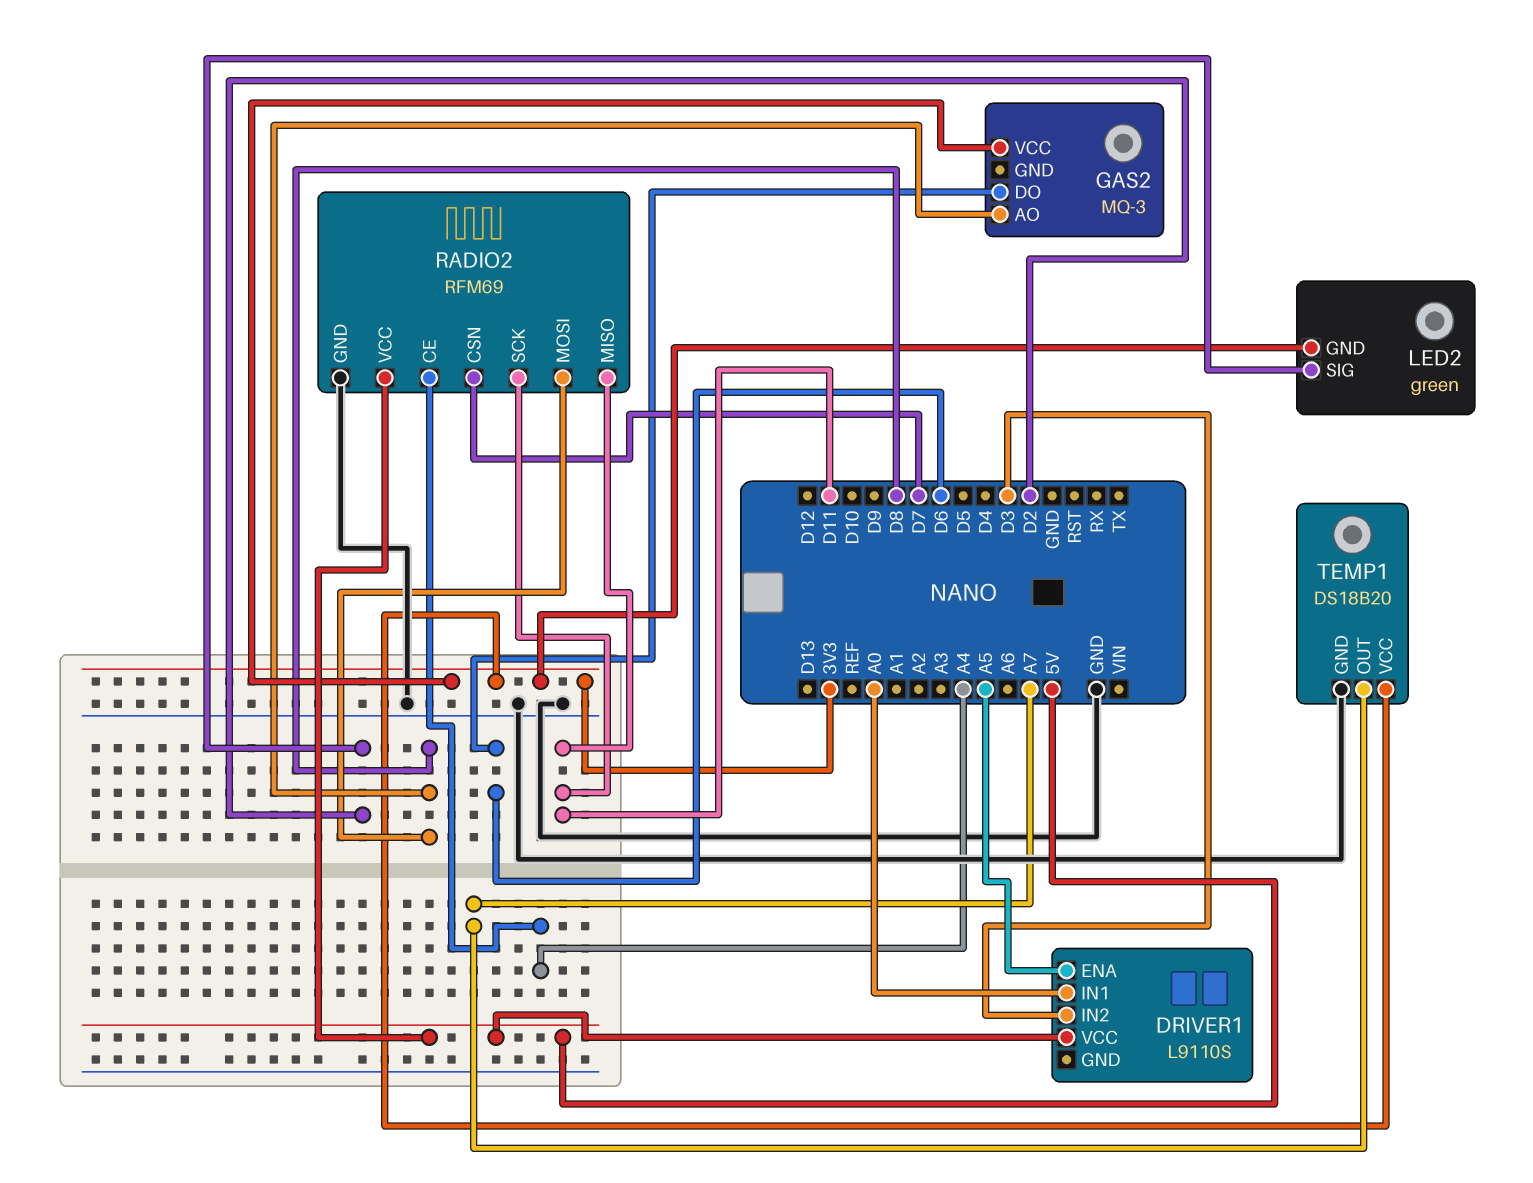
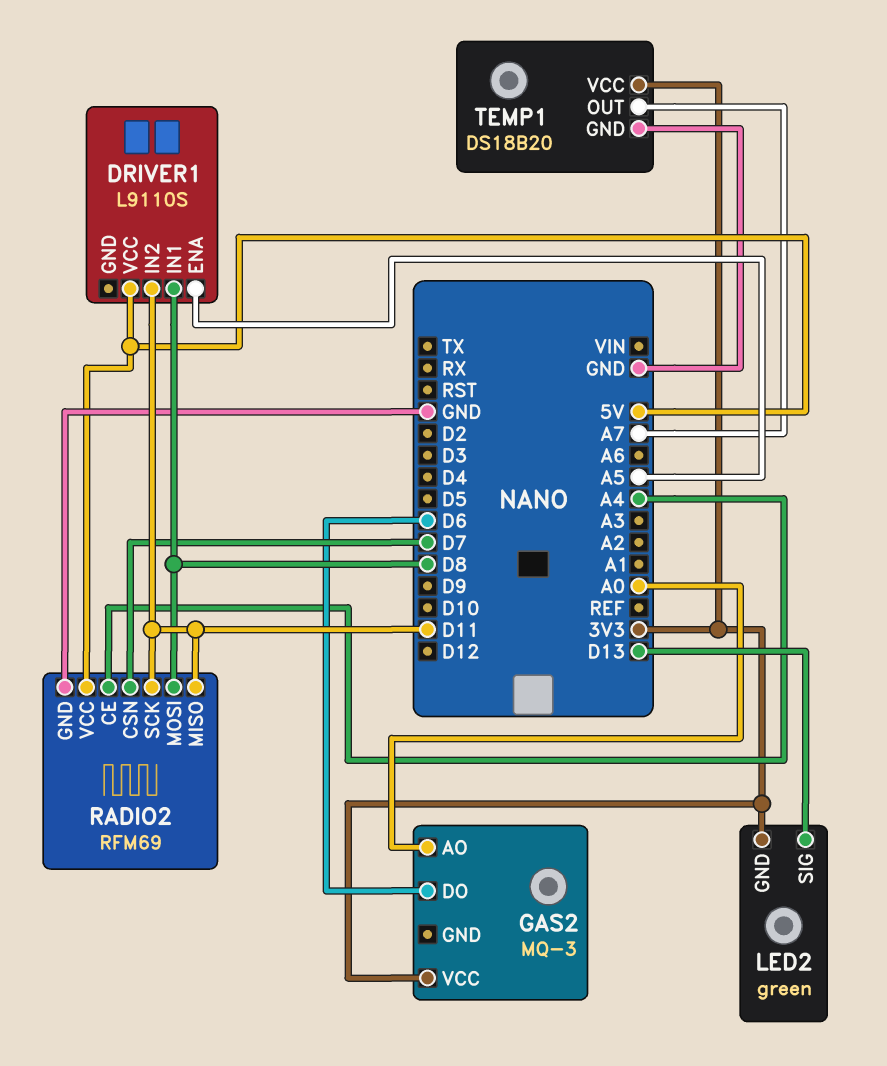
DRIVER1 pin IN1: A0 -> D8
DRIVER1 pin IN2: D3 -> D11
GAS2 pin AO: D8 -> A0
LED2 pin SIG: D2 -> D13

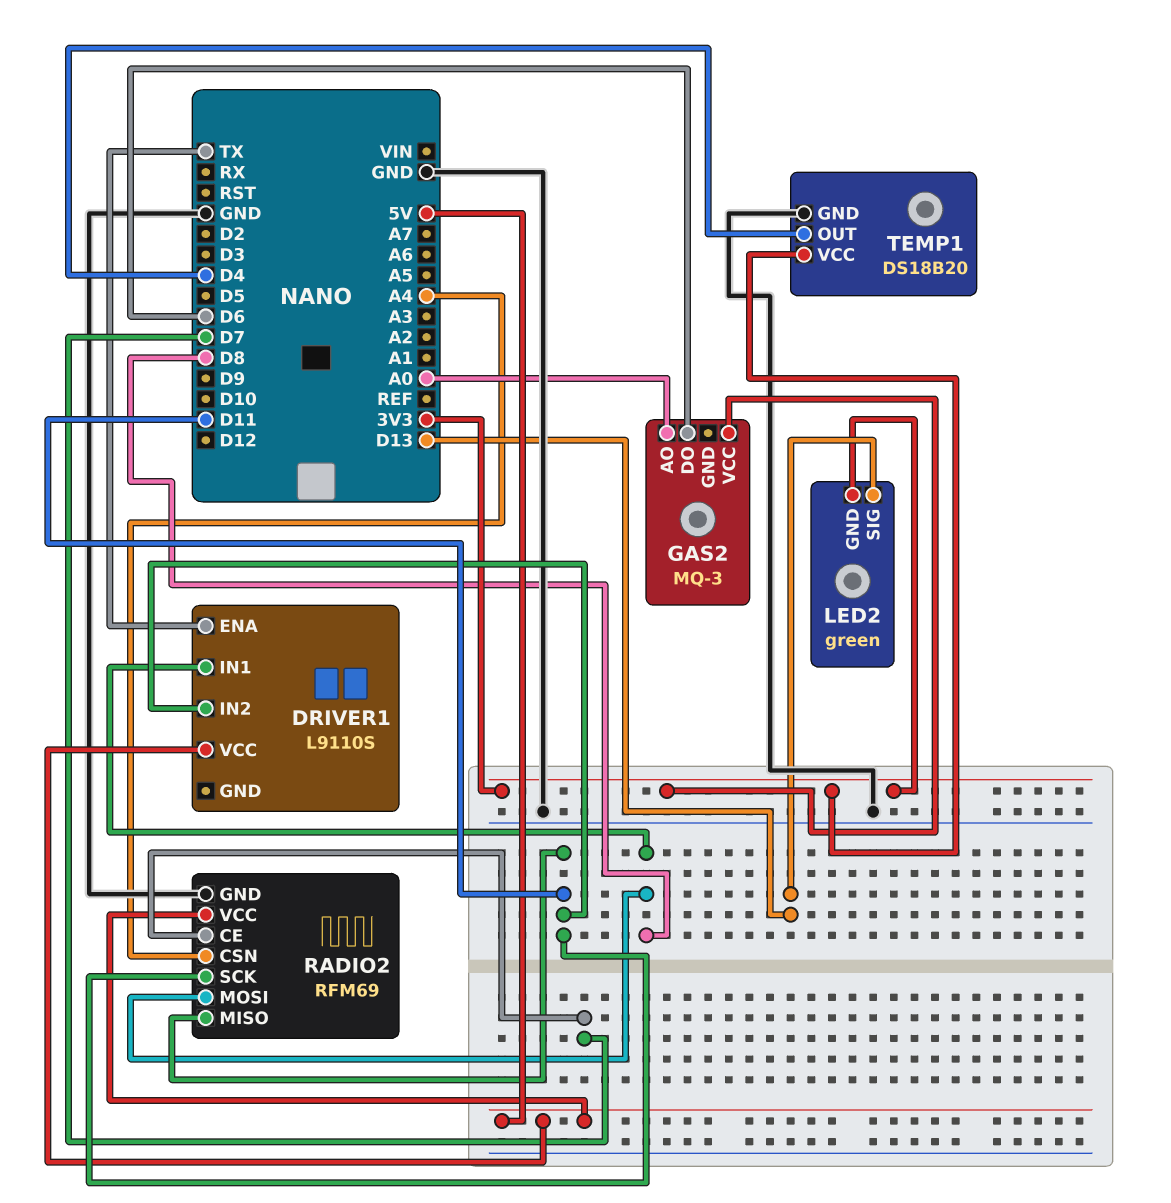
DRIVER1 pin ENA: A5 -> TX
RADIO2 pin CE: A4 -> D7
RADIO2 pin CSN: D7 -> A4
TEMP1 pin OUT: A7 -> D4

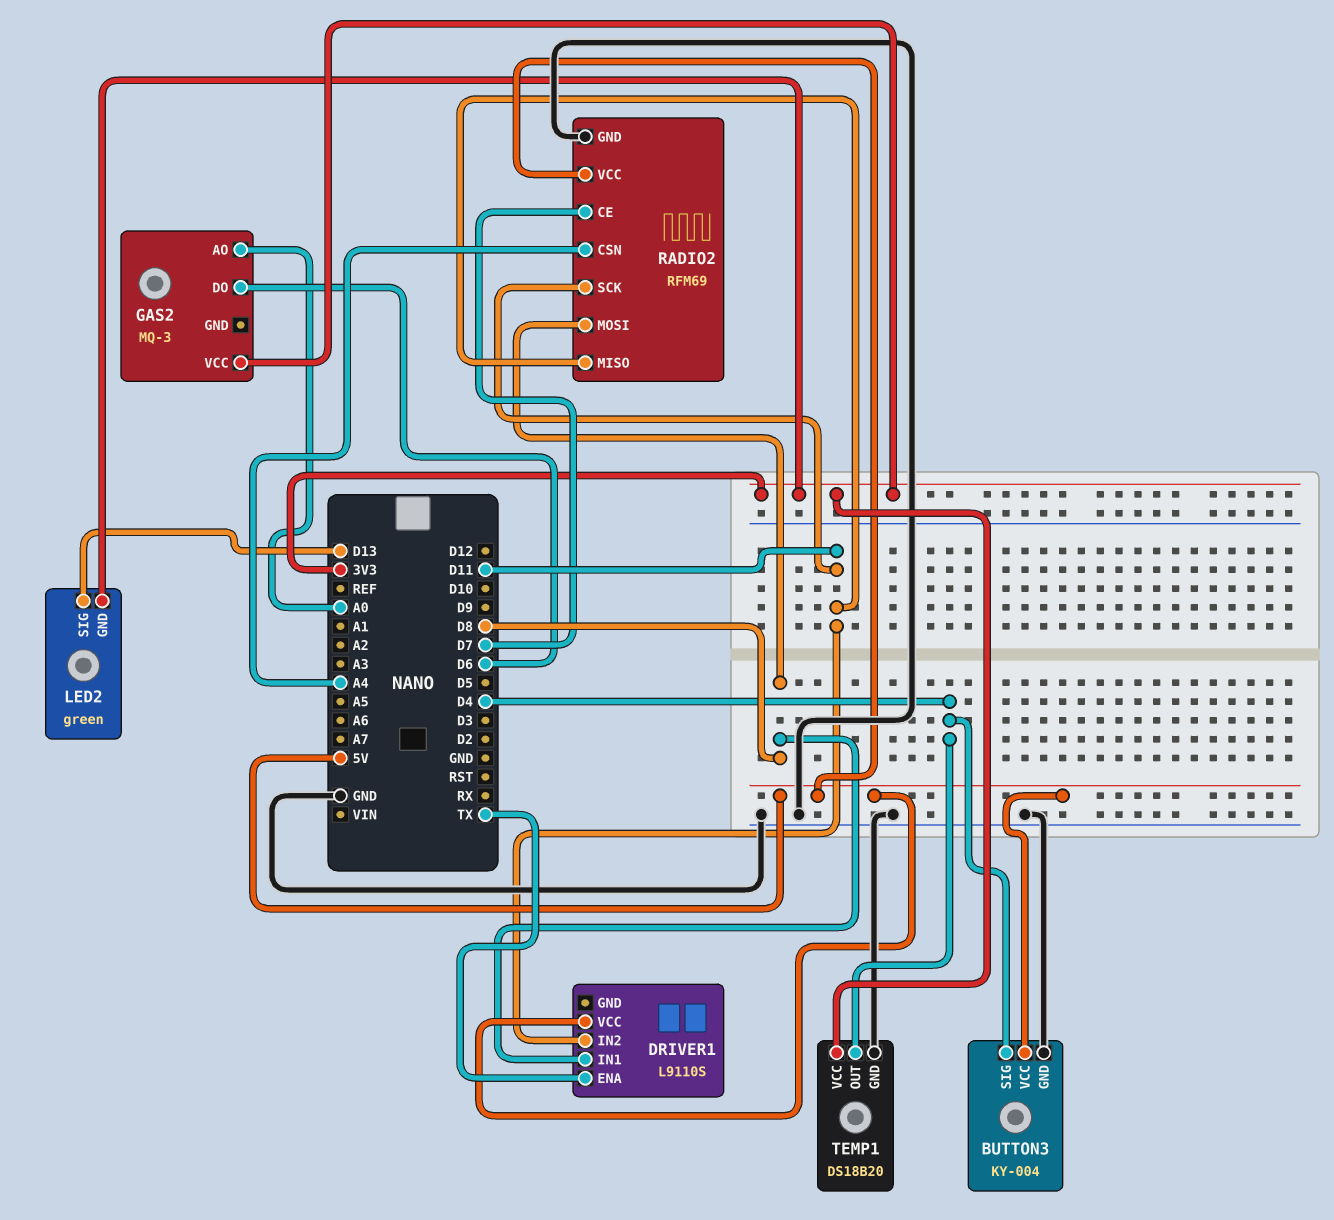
BUTTON3: none -> KY-004
BUTTON3 pin GND: none -> GND
BUTTON3 pin SIG: none -> D4
BUTTON3 pin VCC: none -> 5V

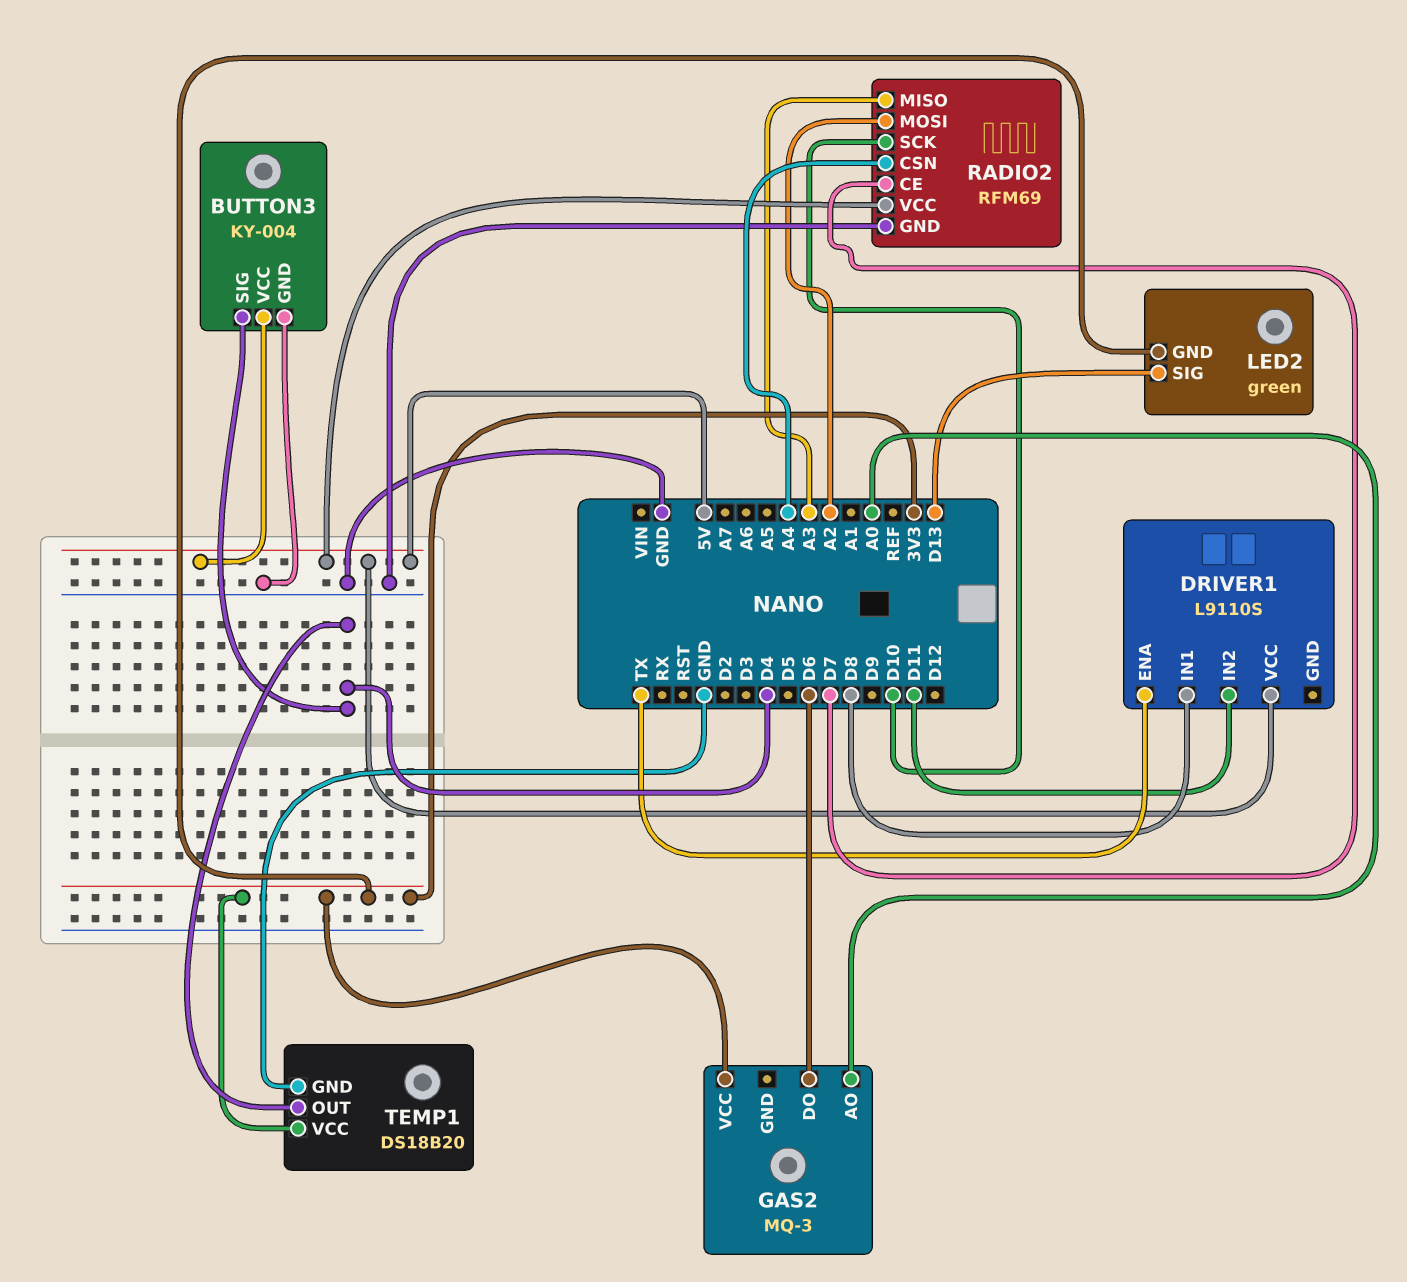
RADIO2 pin MISO: D11 -> A3
RADIO2 pin MOSI: D8 -> A2
RADIO2 pin SCK: D11 -> D10

